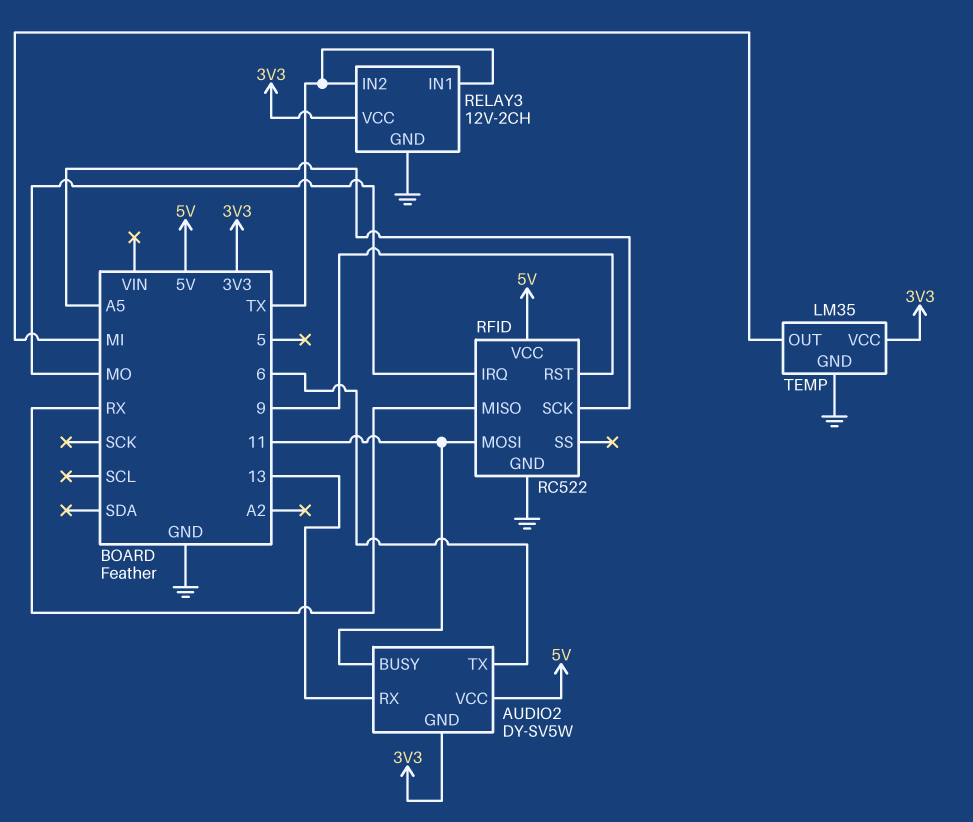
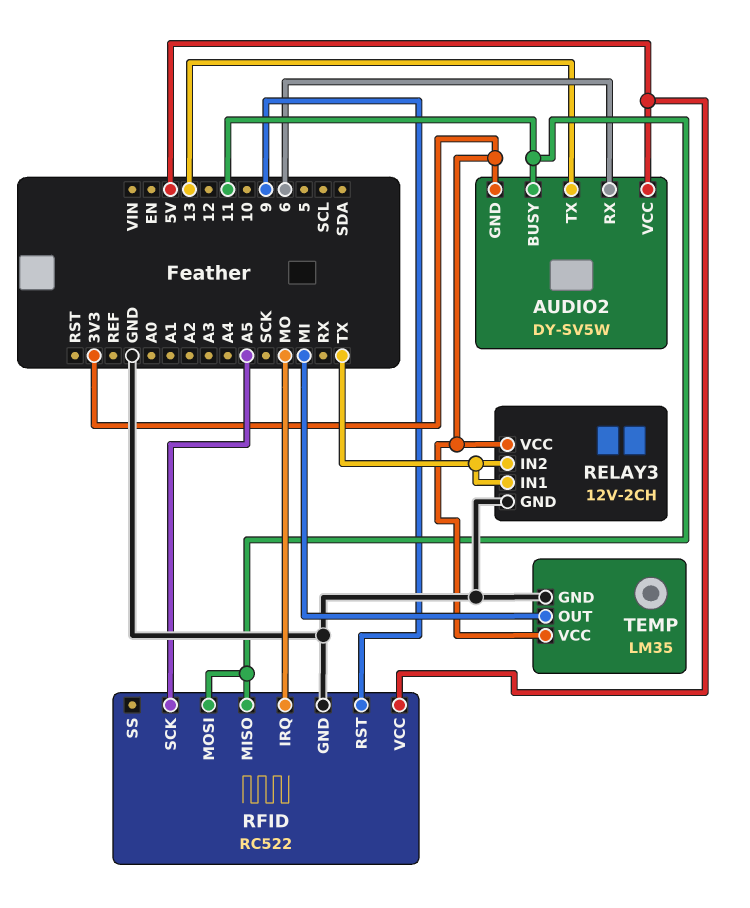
AUDIO2 pin RX: 13 -> 6
AUDIO2 pin TX: 6 -> 13
RFID pin MISO: RX -> 11

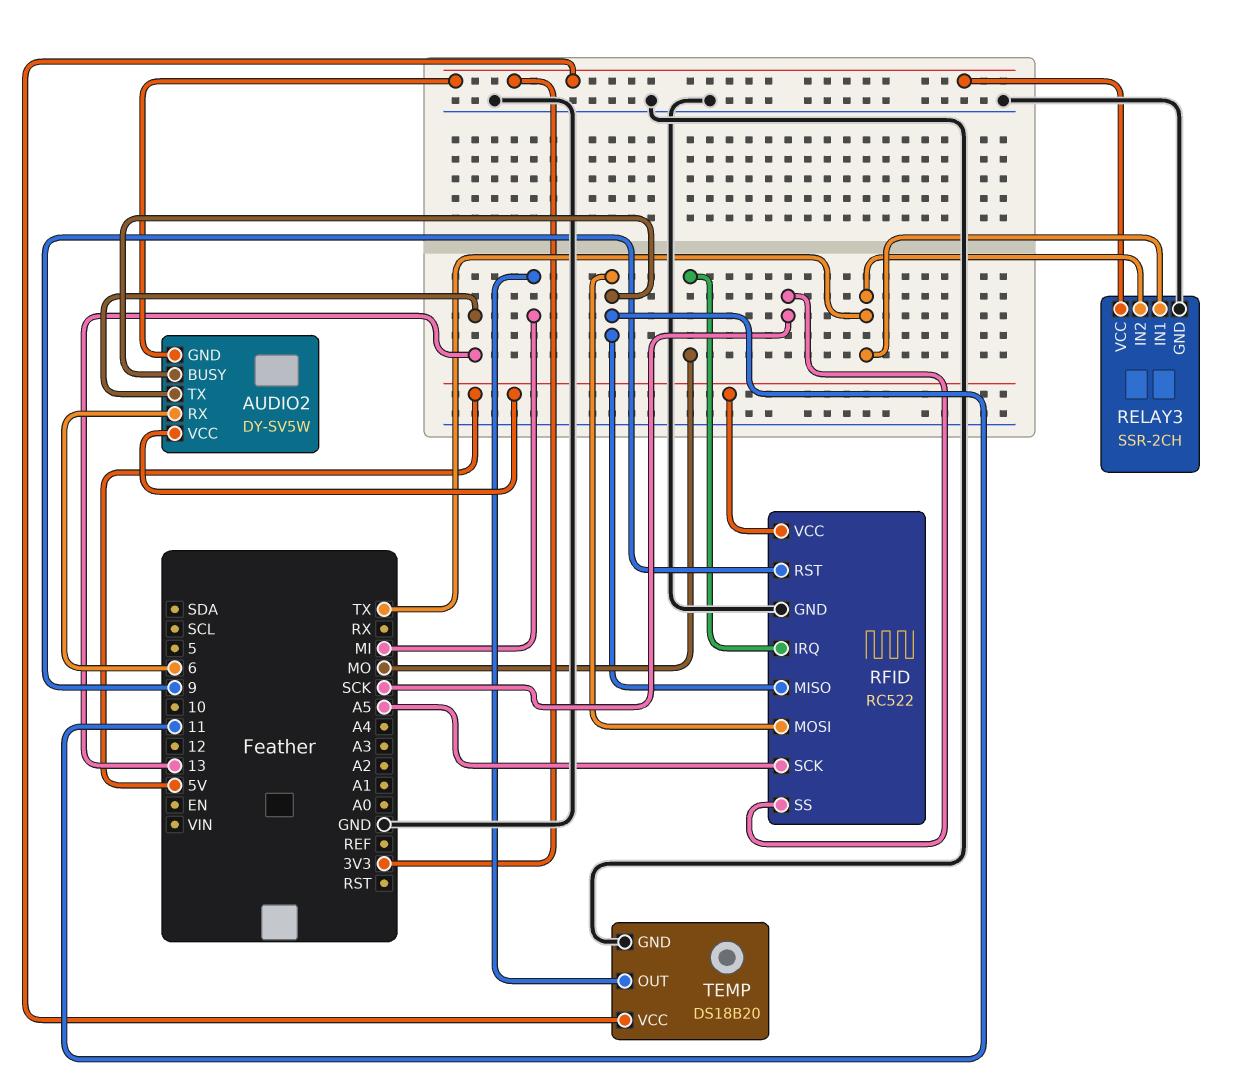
RELAY3: 12V-2CH -> SSR-2CH
RFID pin SS: none -> SCK
TEMP: LM35 -> DS18B20

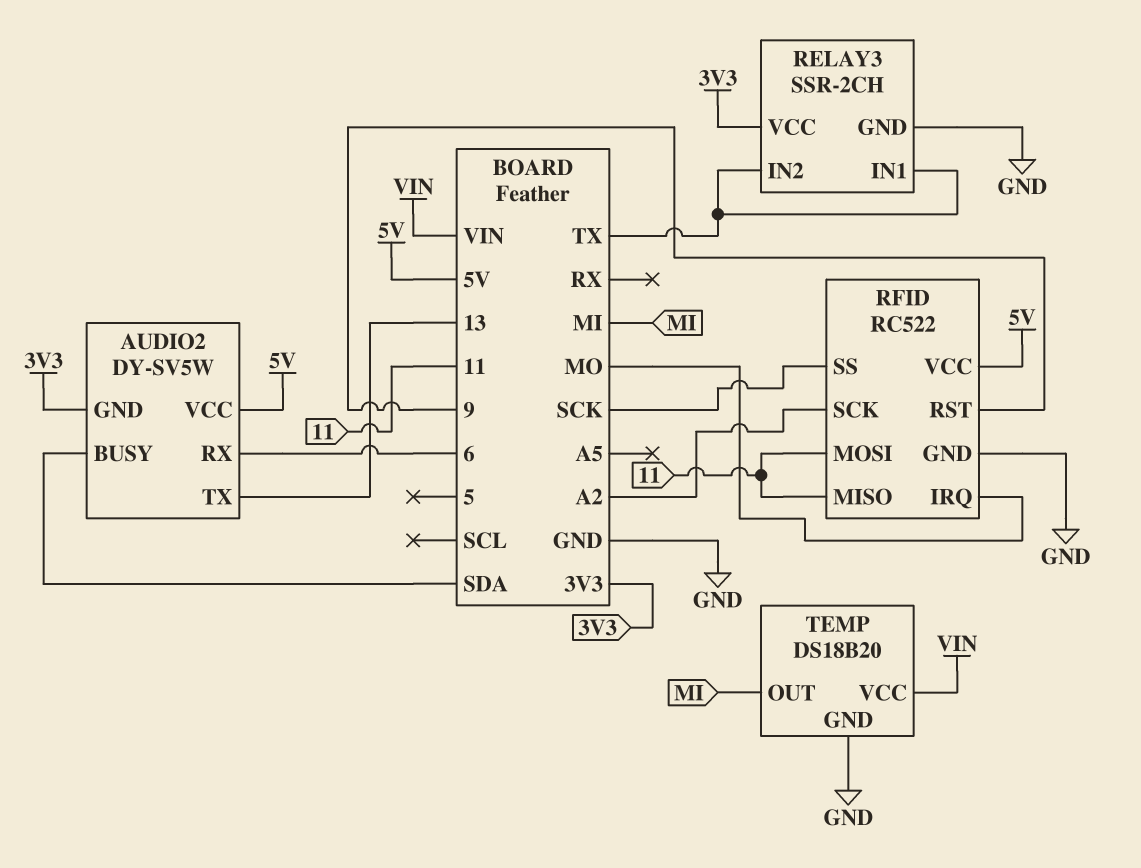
AUDIO2 pin BUSY: 11 -> SDA
RFID pin SCK: A5 -> A2
TEMP pin VCC: 3V3 -> VIN

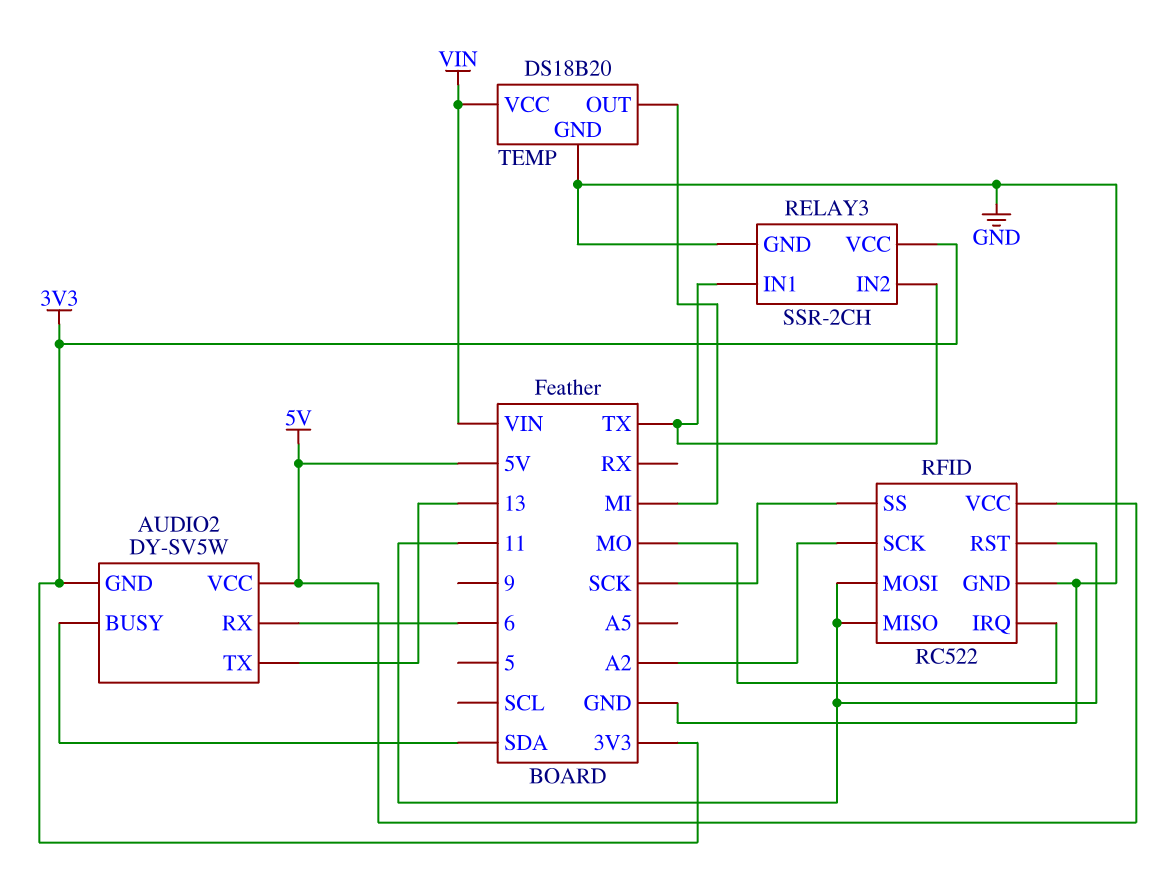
RFID pin RST: 9 -> 11

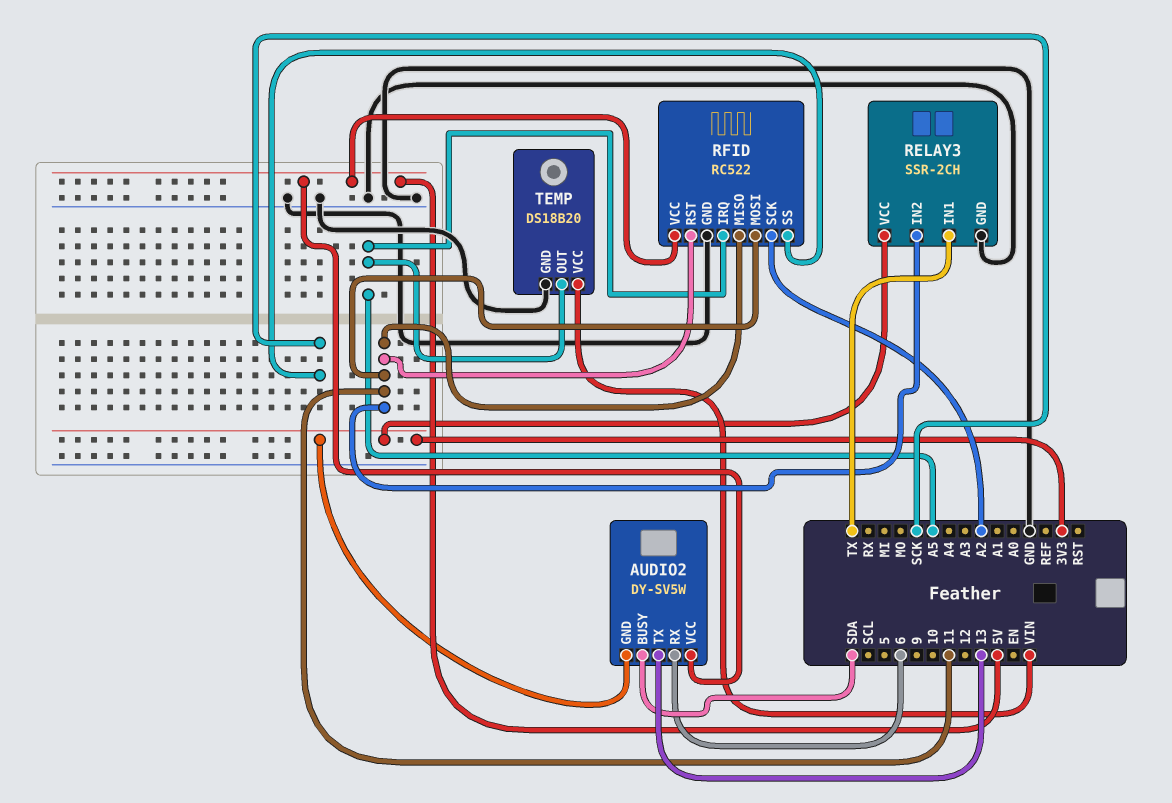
RELAY3 pin IN2: TX -> 11
RFID pin IRQ: MO -> A5
TEMP pin OUT: MI -> A5

